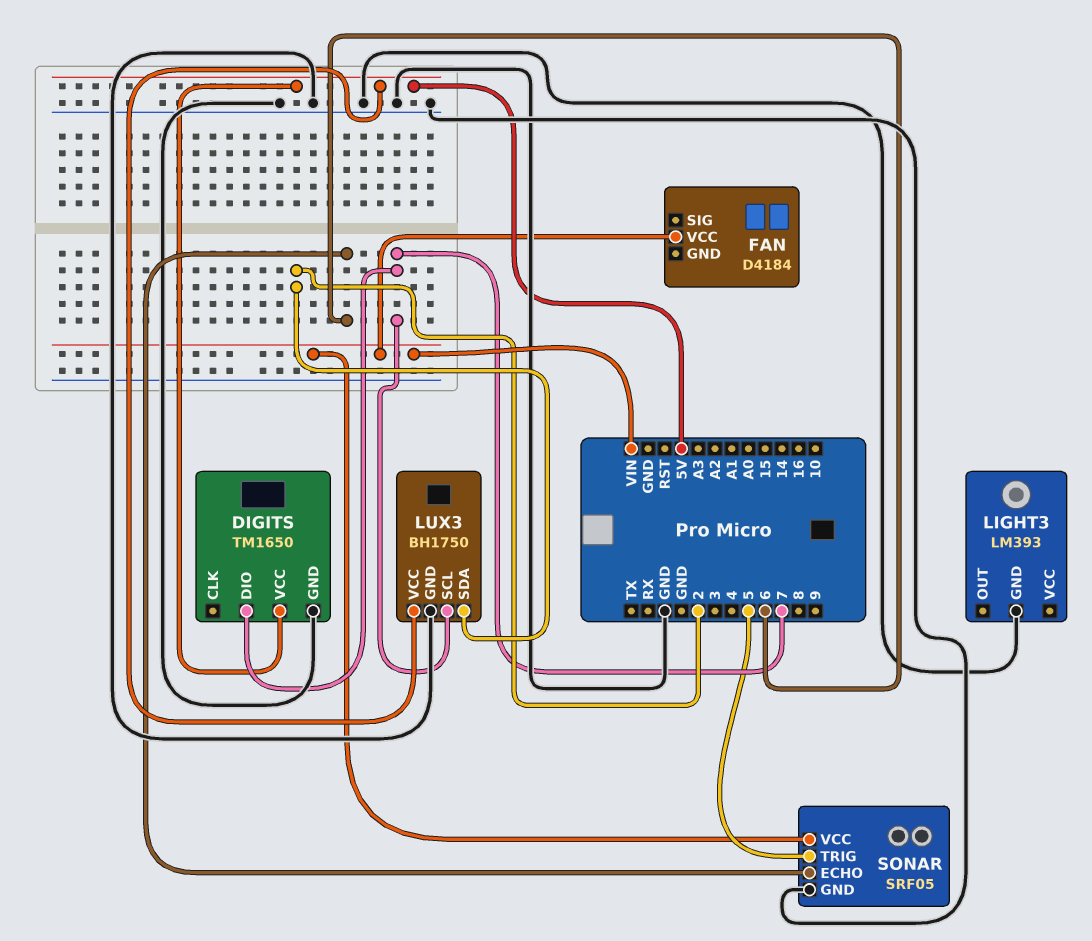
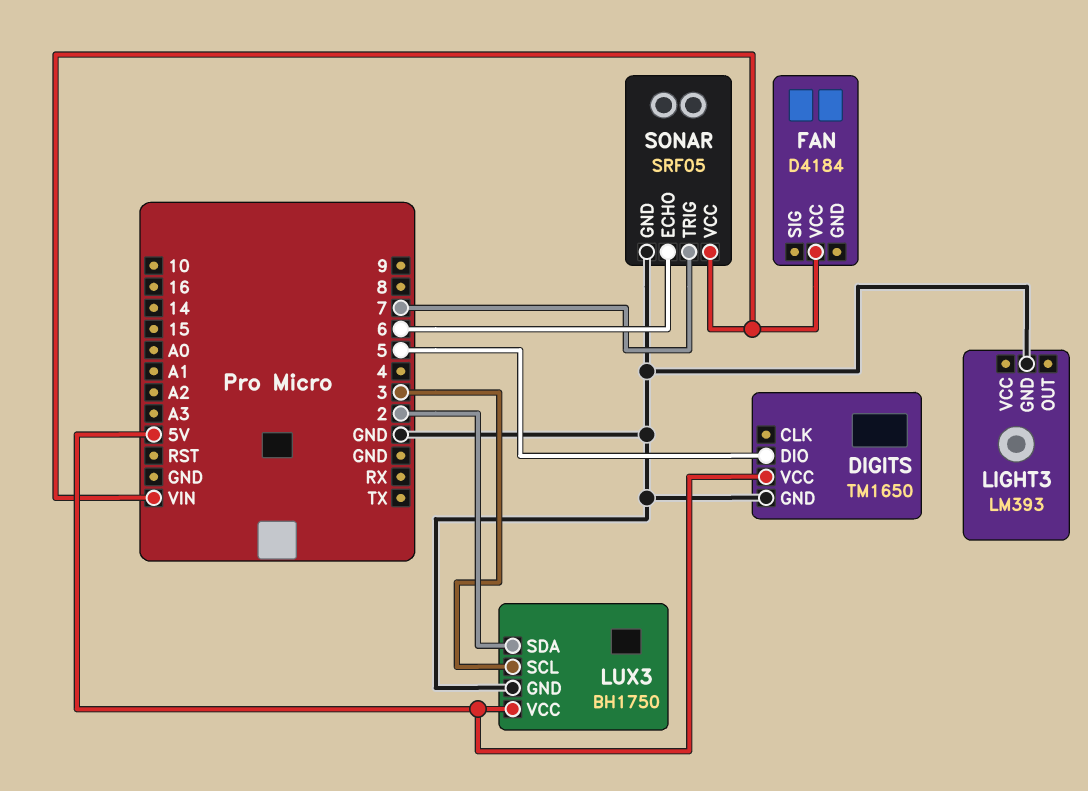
DIGITS pin DIO: 7 -> 5
LUX3 pin SCL: 7 -> 3
SONAR pin TRIG: 5 -> 7

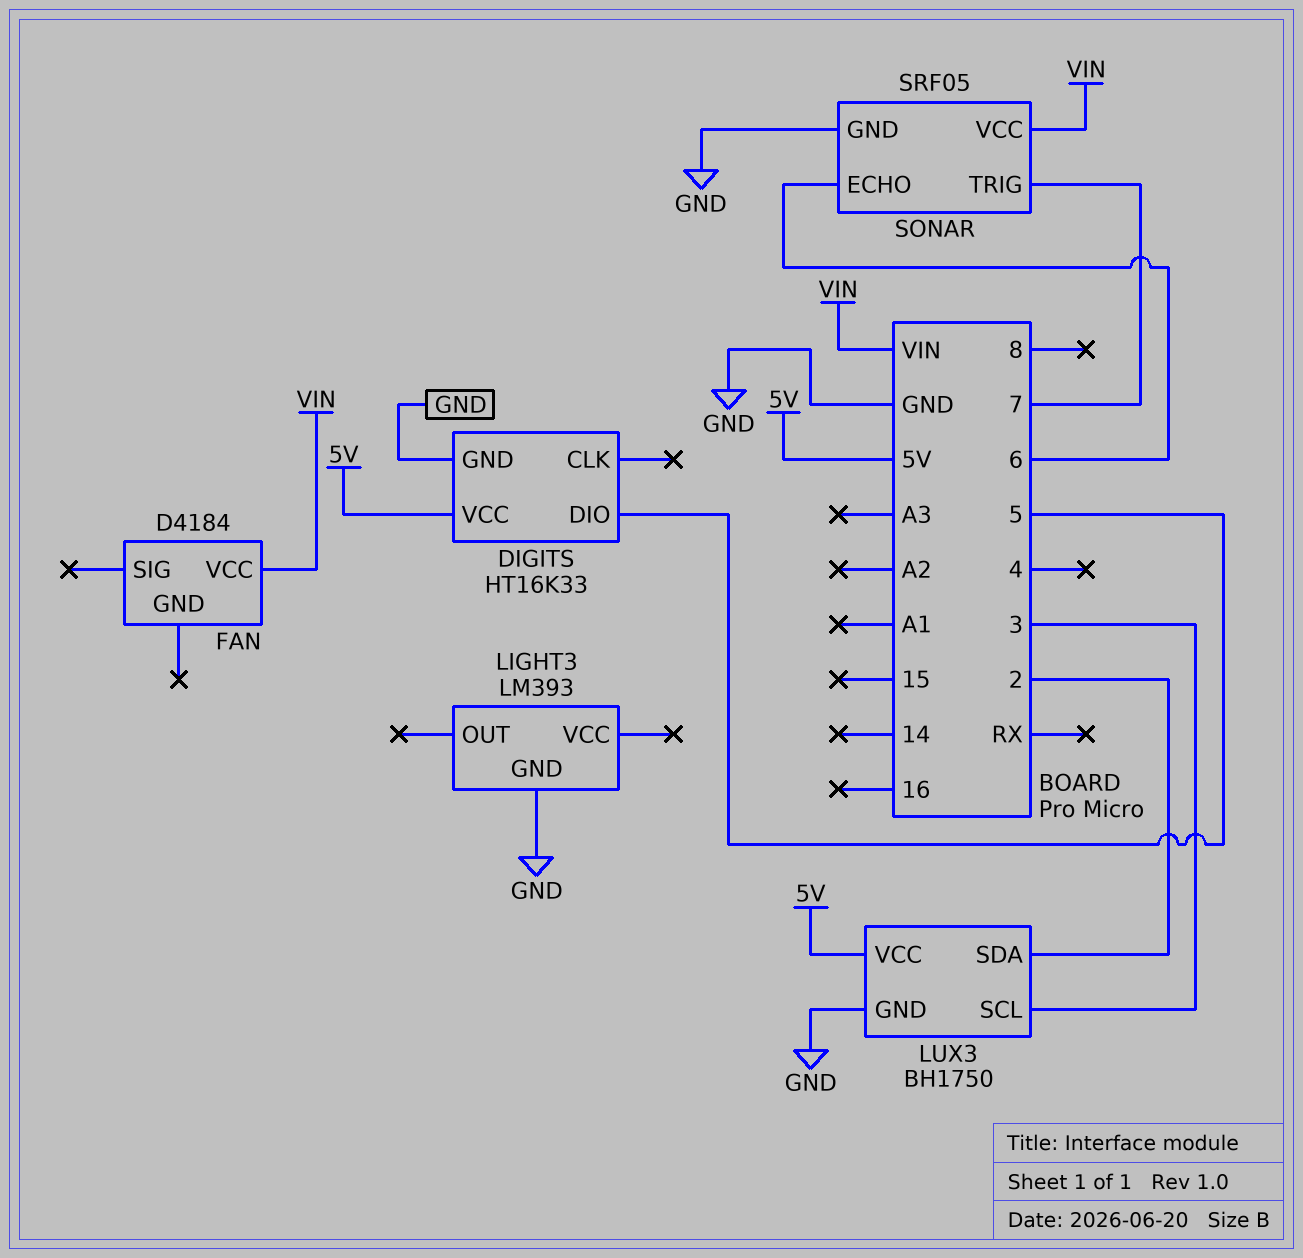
DIGITS: TM1650 -> HT16K33

